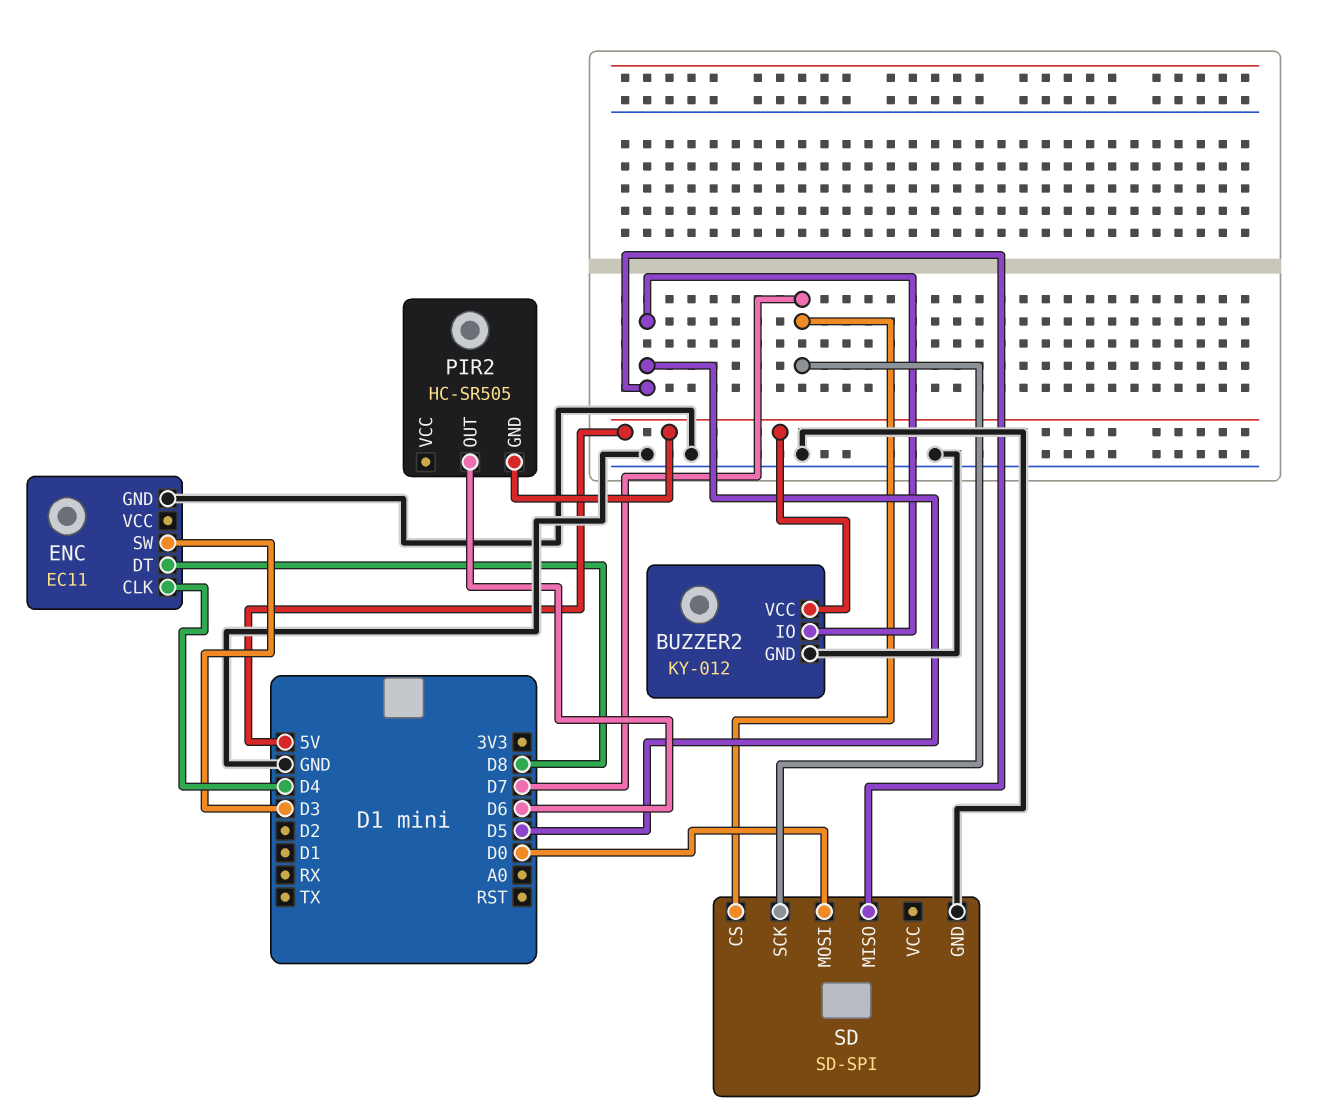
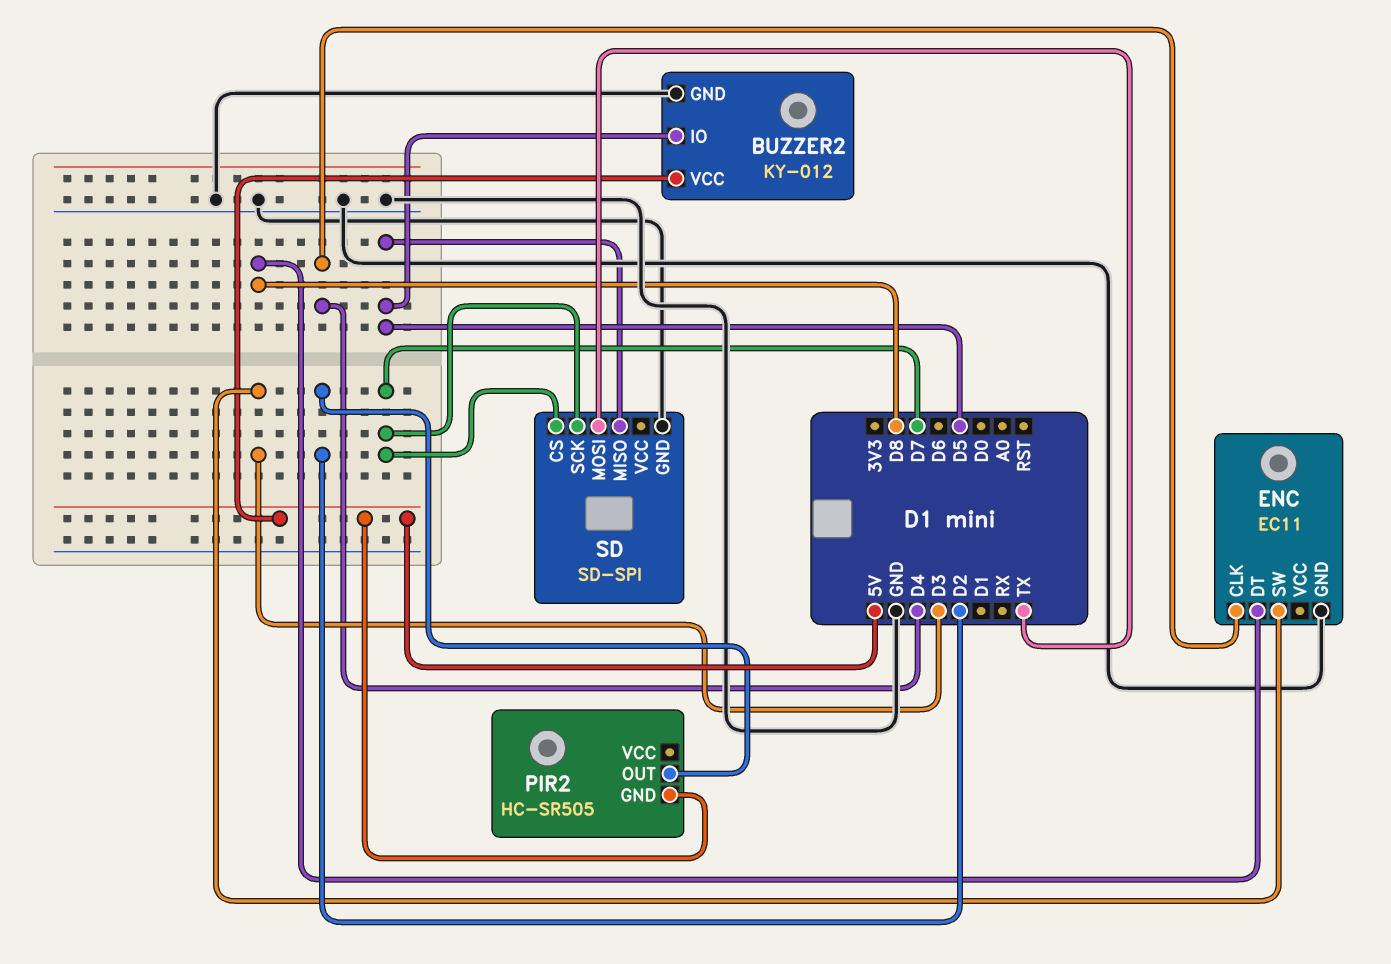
PIR2 pin OUT: D6 -> D2
SD pin MOSI: D0 -> TX

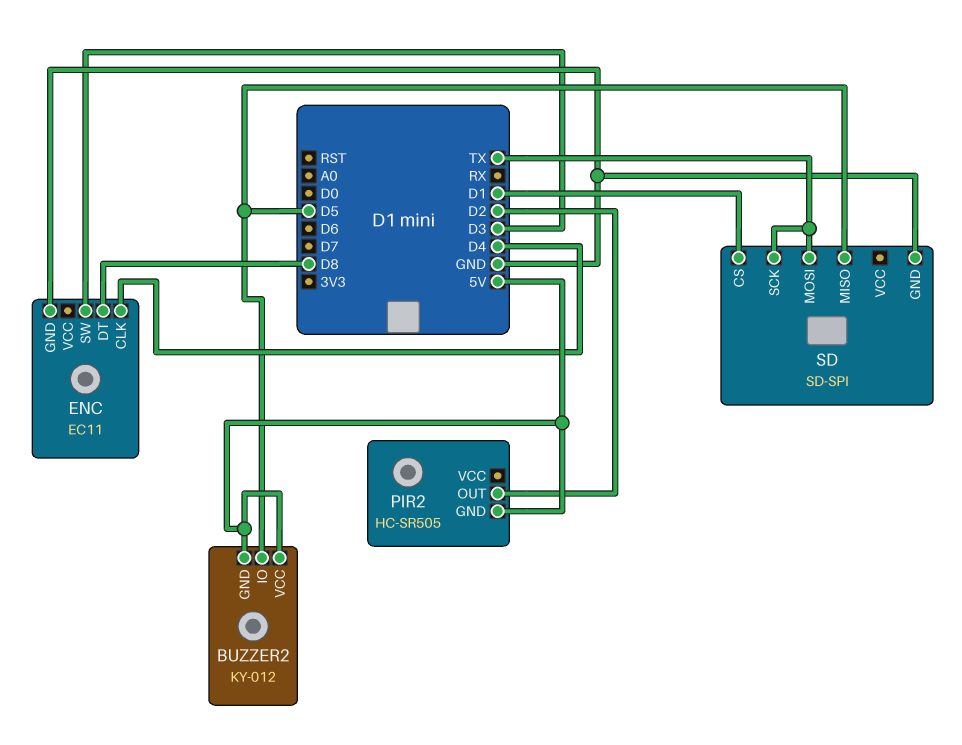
BUZZER2 pin GND: GND -> 5V
SD pin CS: D7 -> D1
SD pin SCK: D7 -> TX

